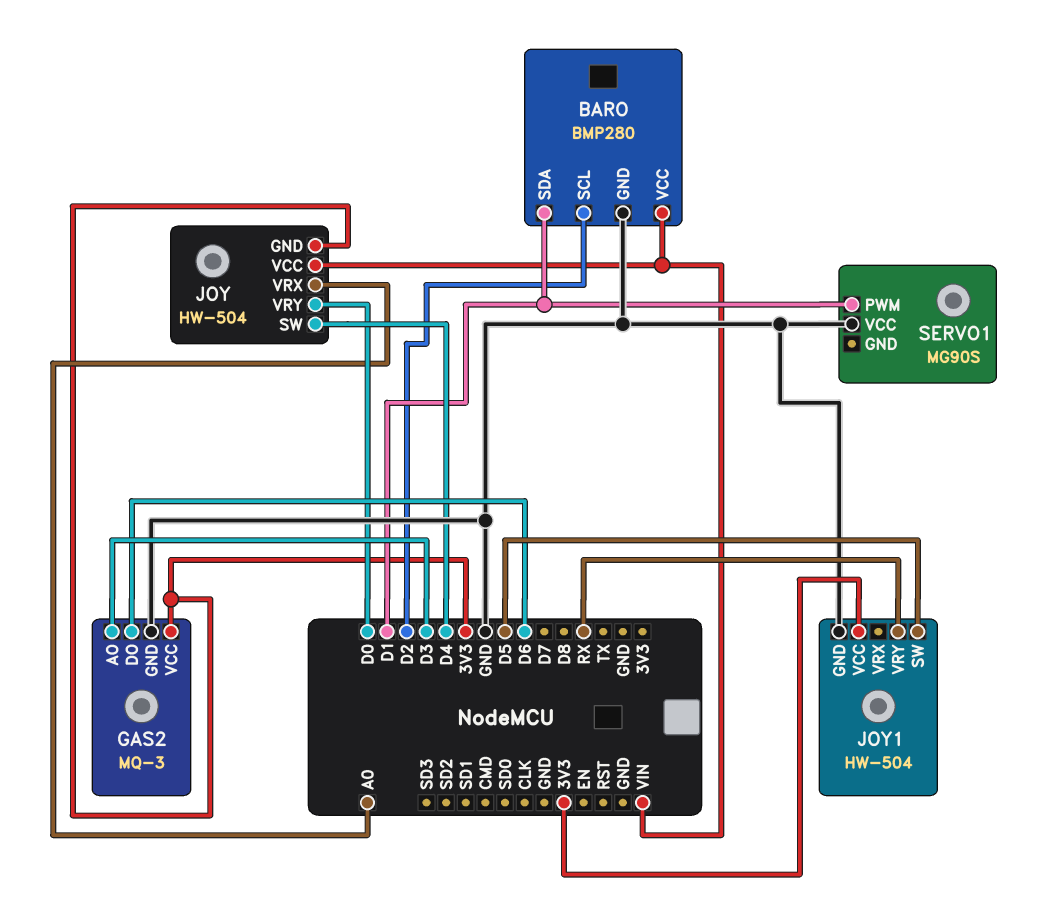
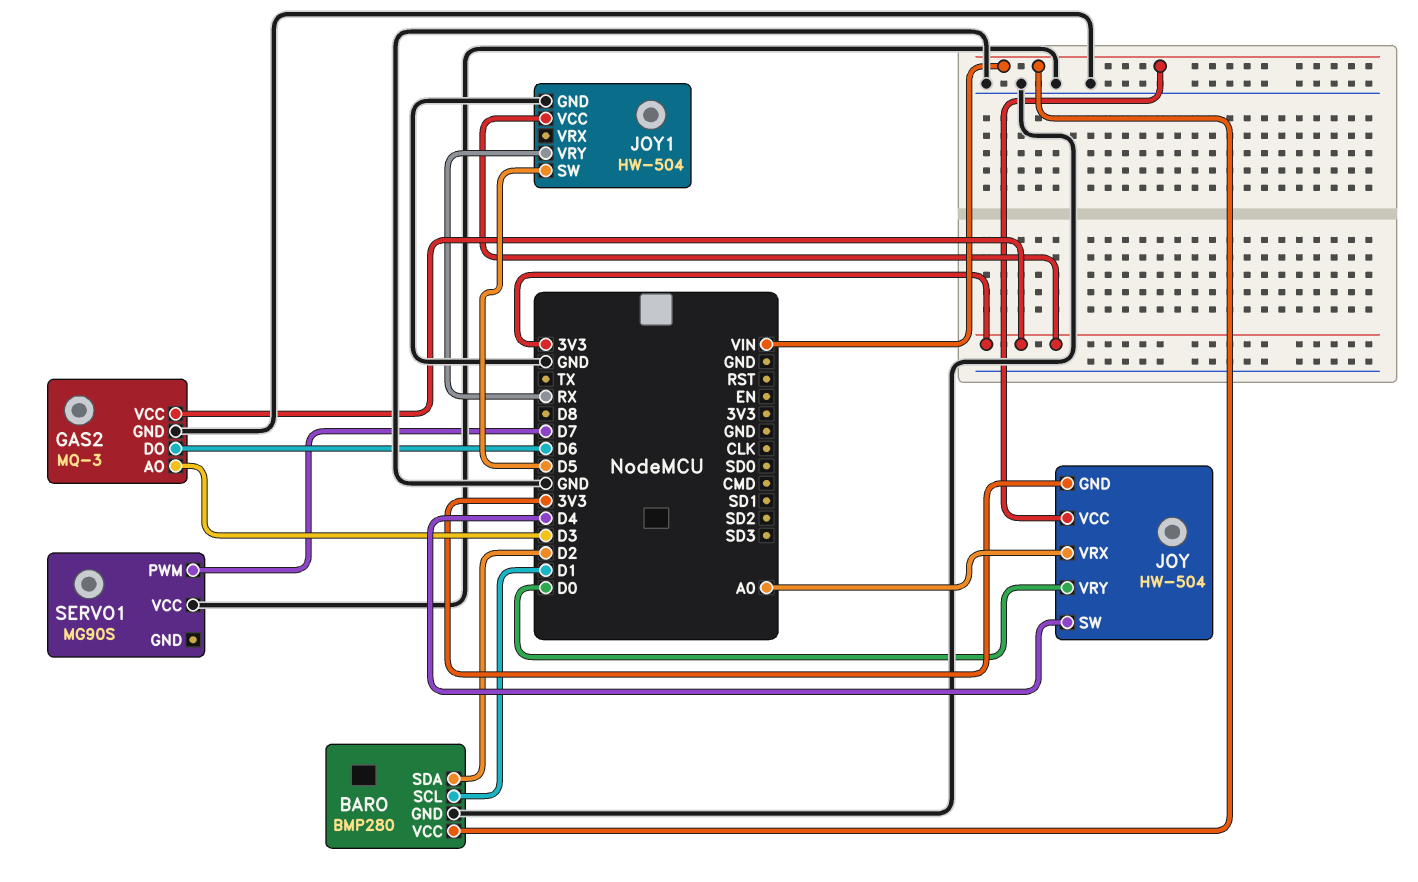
BARO pin SCL: D2 -> D1
BARO pin SDA: D1 -> D2
SERVO1 pin PWM: D1 -> D7

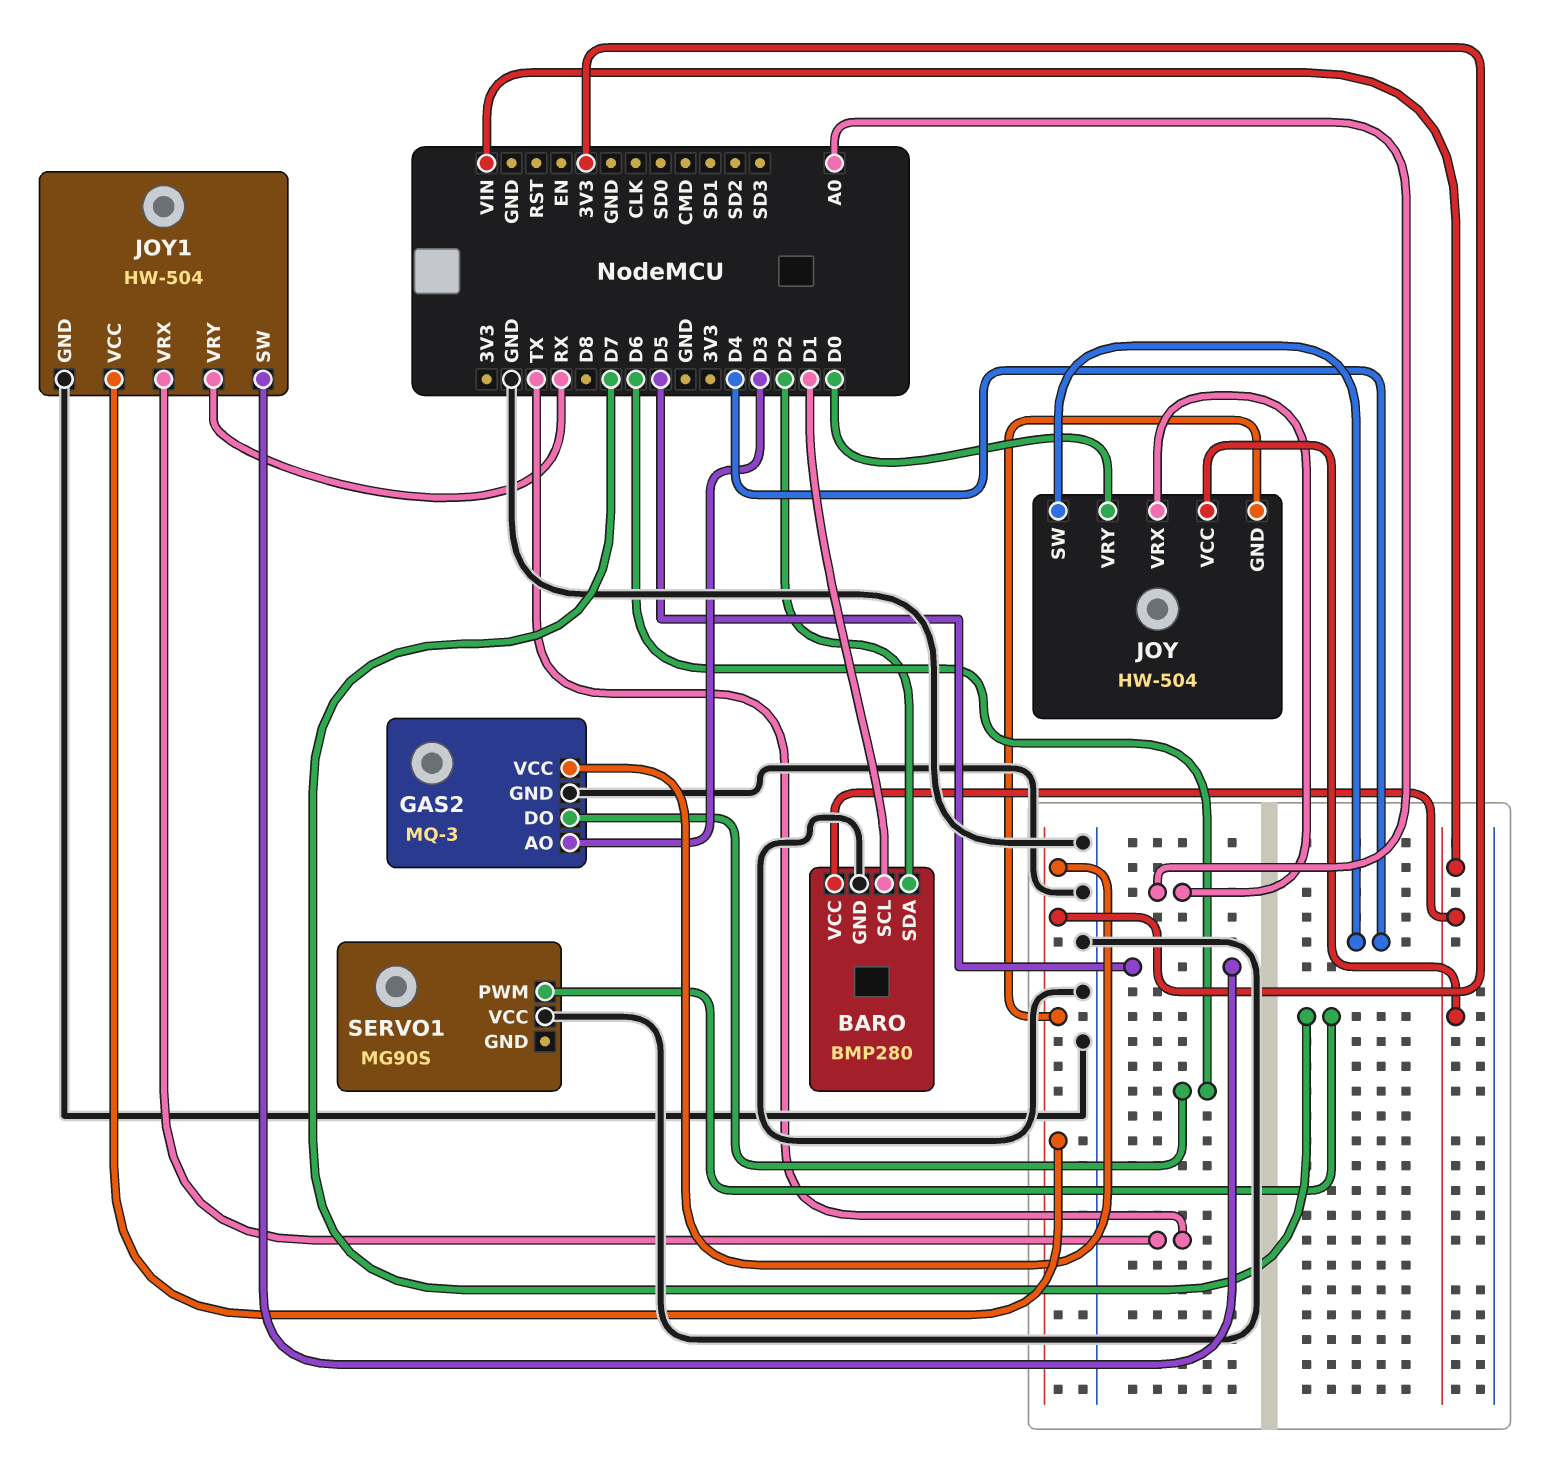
JOY1 pin VRX: none -> TX

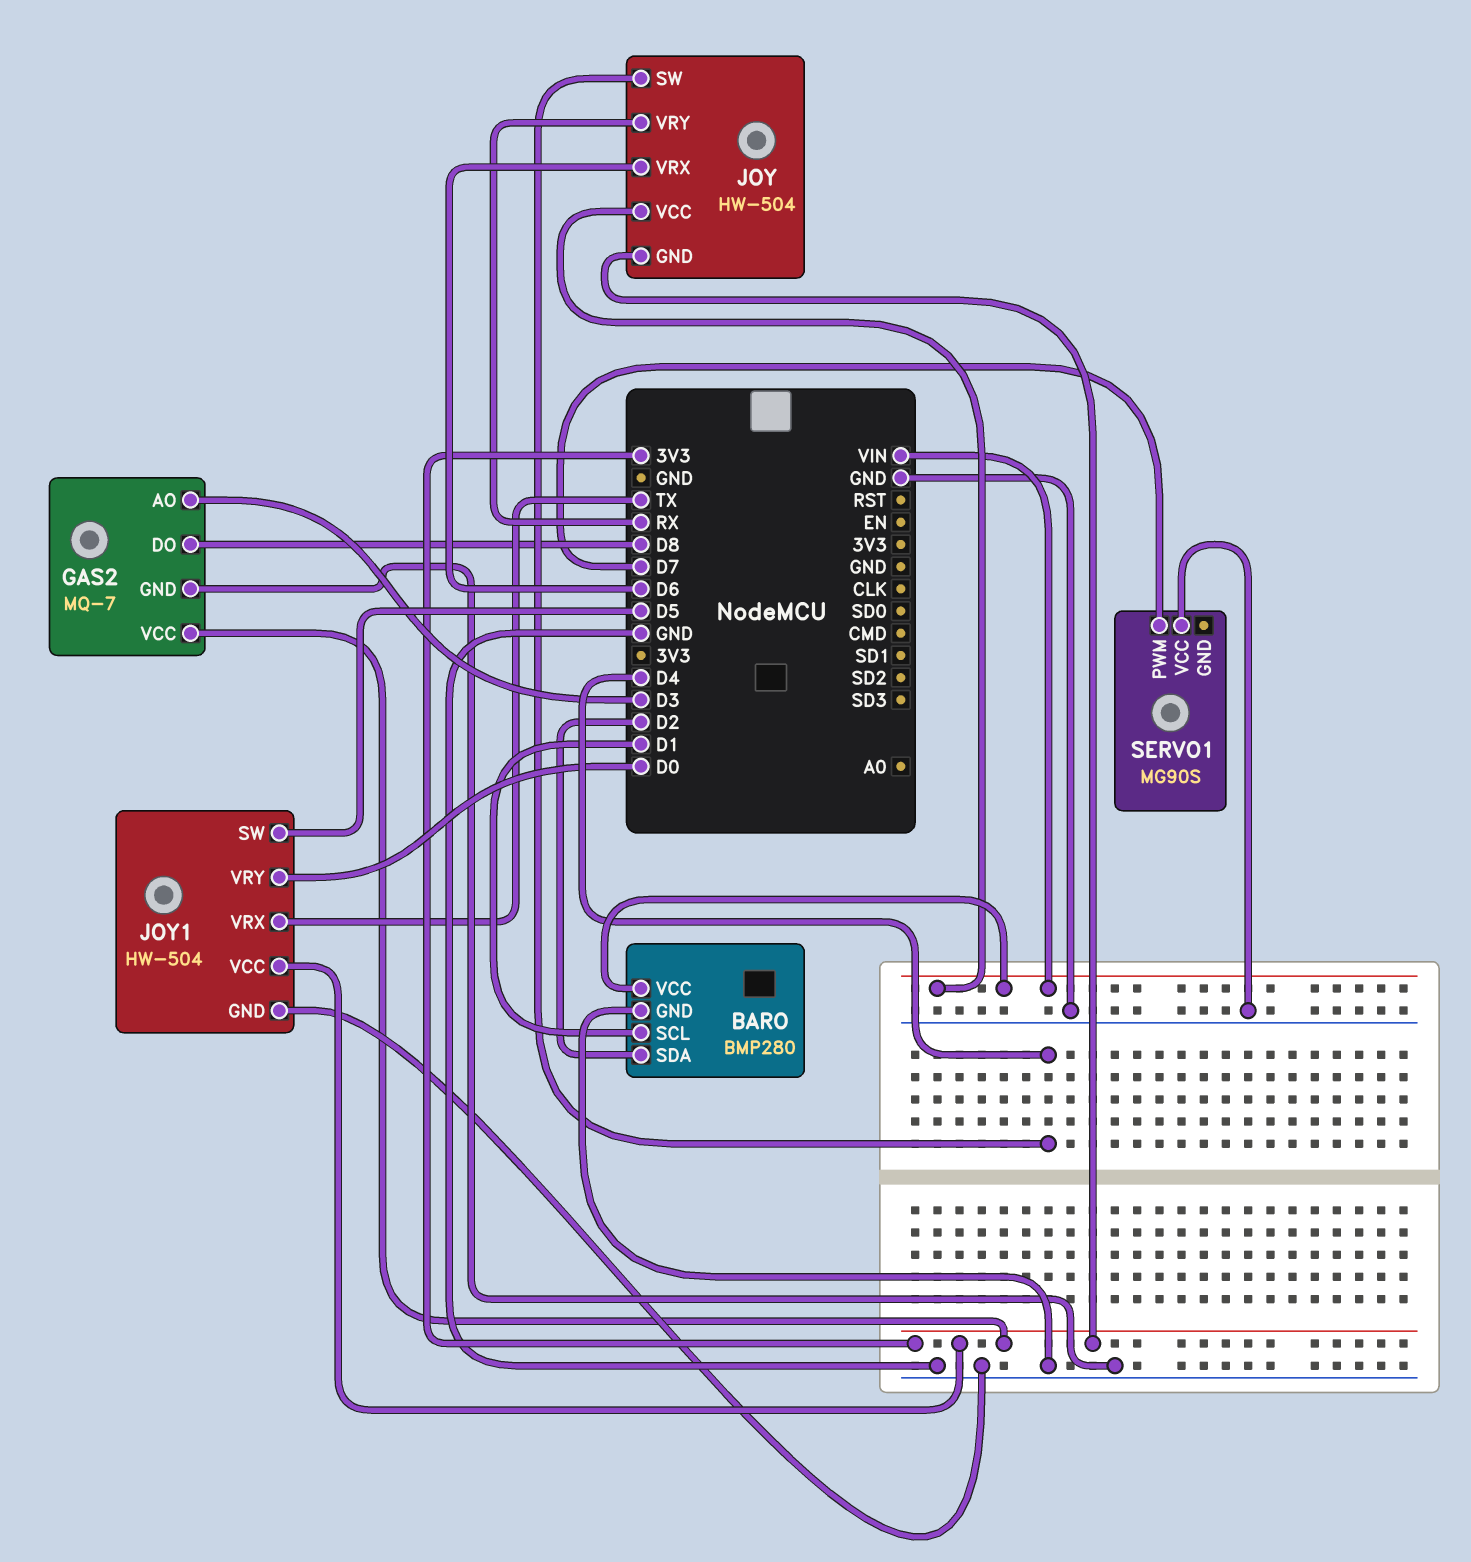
GAS2: MQ-3 -> MQ-7
GAS2 pin DO: D6 -> D8
JOY pin VRX: A0 -> D6
JOY pin VRY: D0 -> RX
JOY1 pin VRY: RX -> D0

